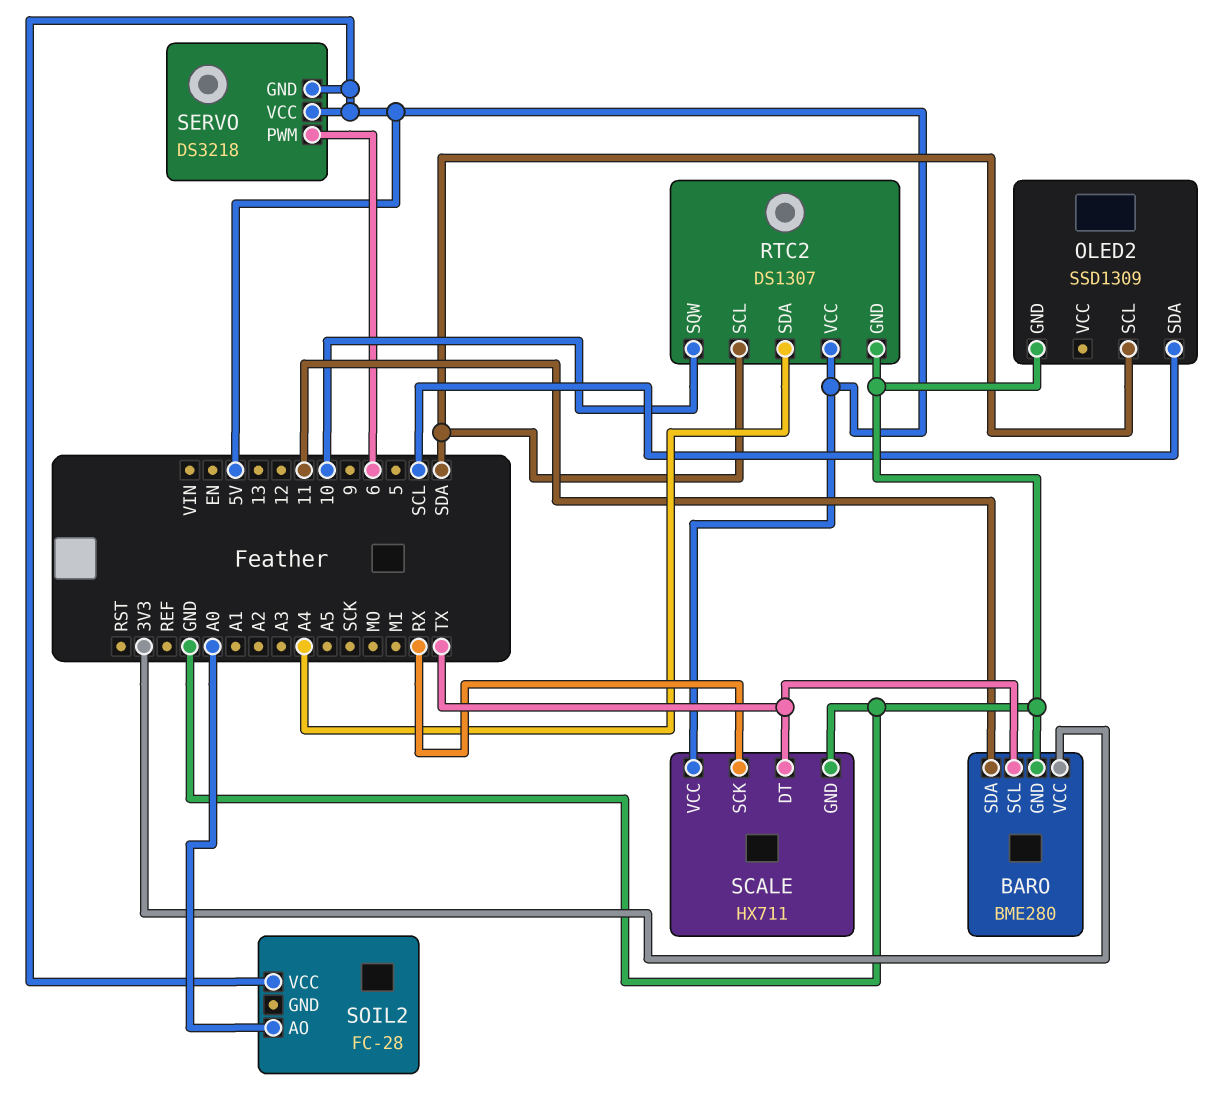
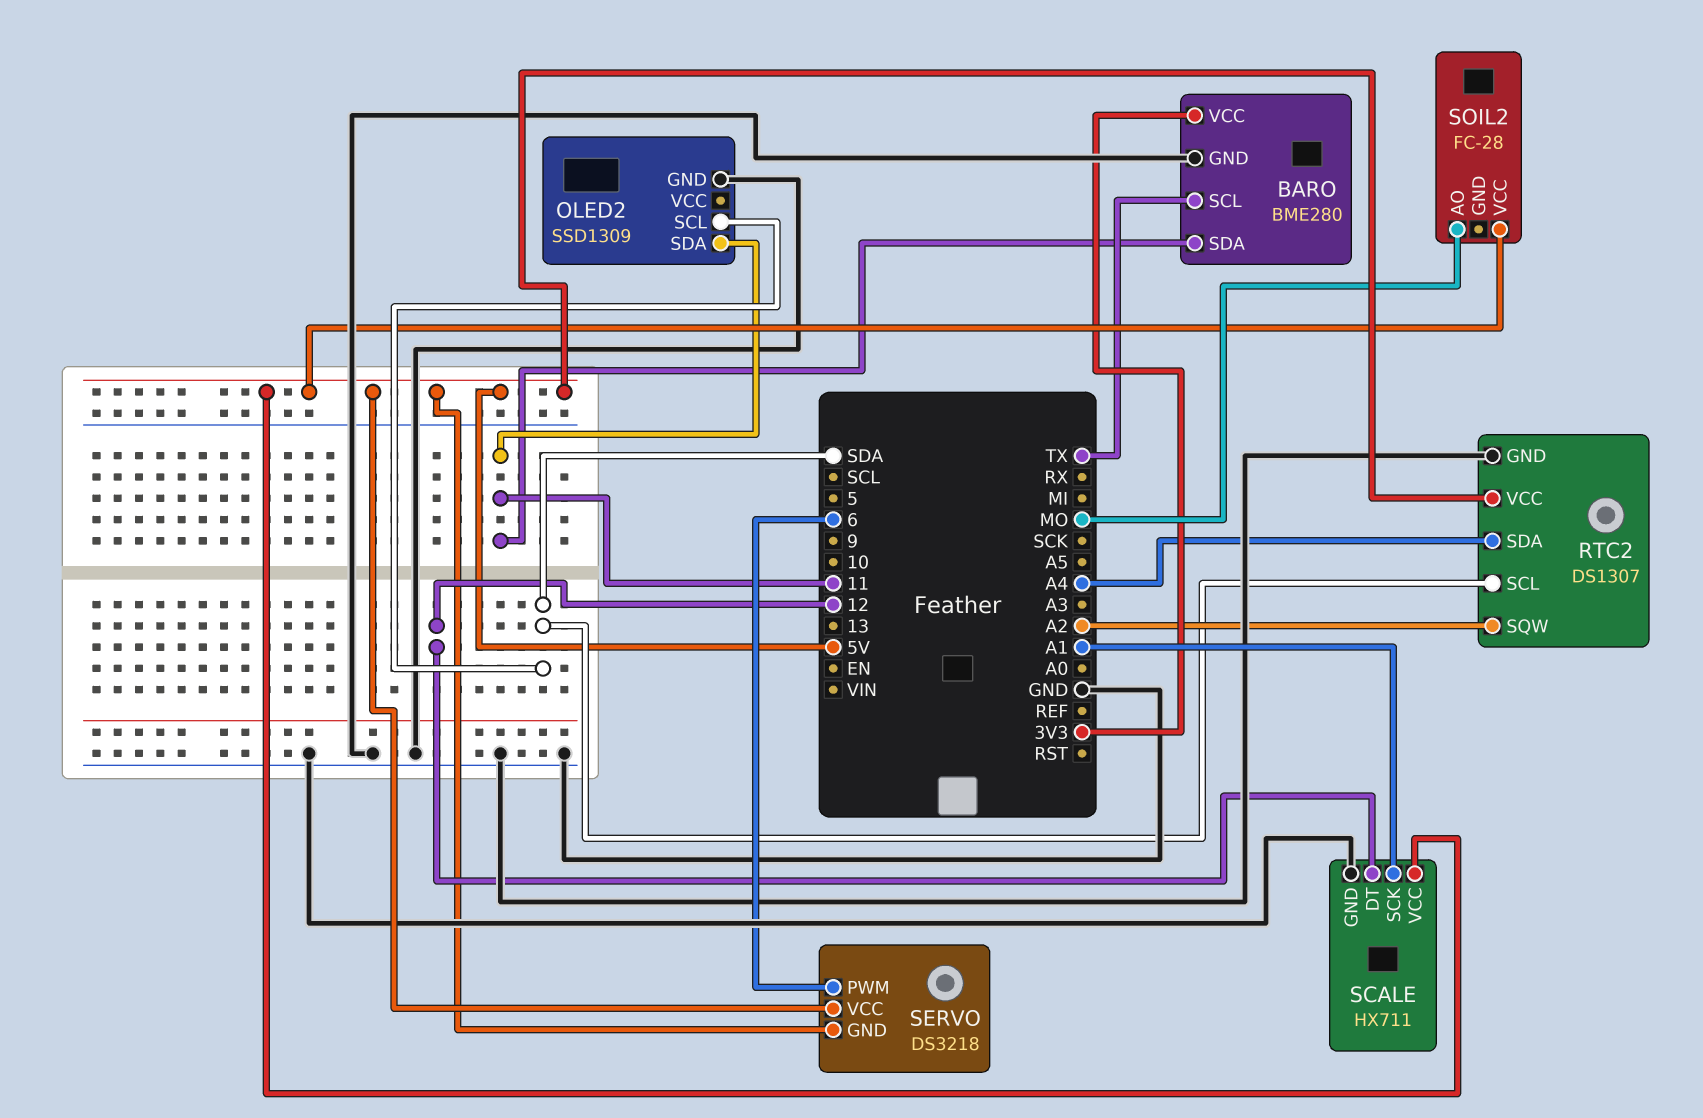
OLED2 pin SDA: SCL -> 11
RTC2 pin SQW: 10 -> A2
SCALE pin DT: TX -> 12
SCALE pin SCK: RX -> A1
SOIL2 pin AO: A0 -> MO

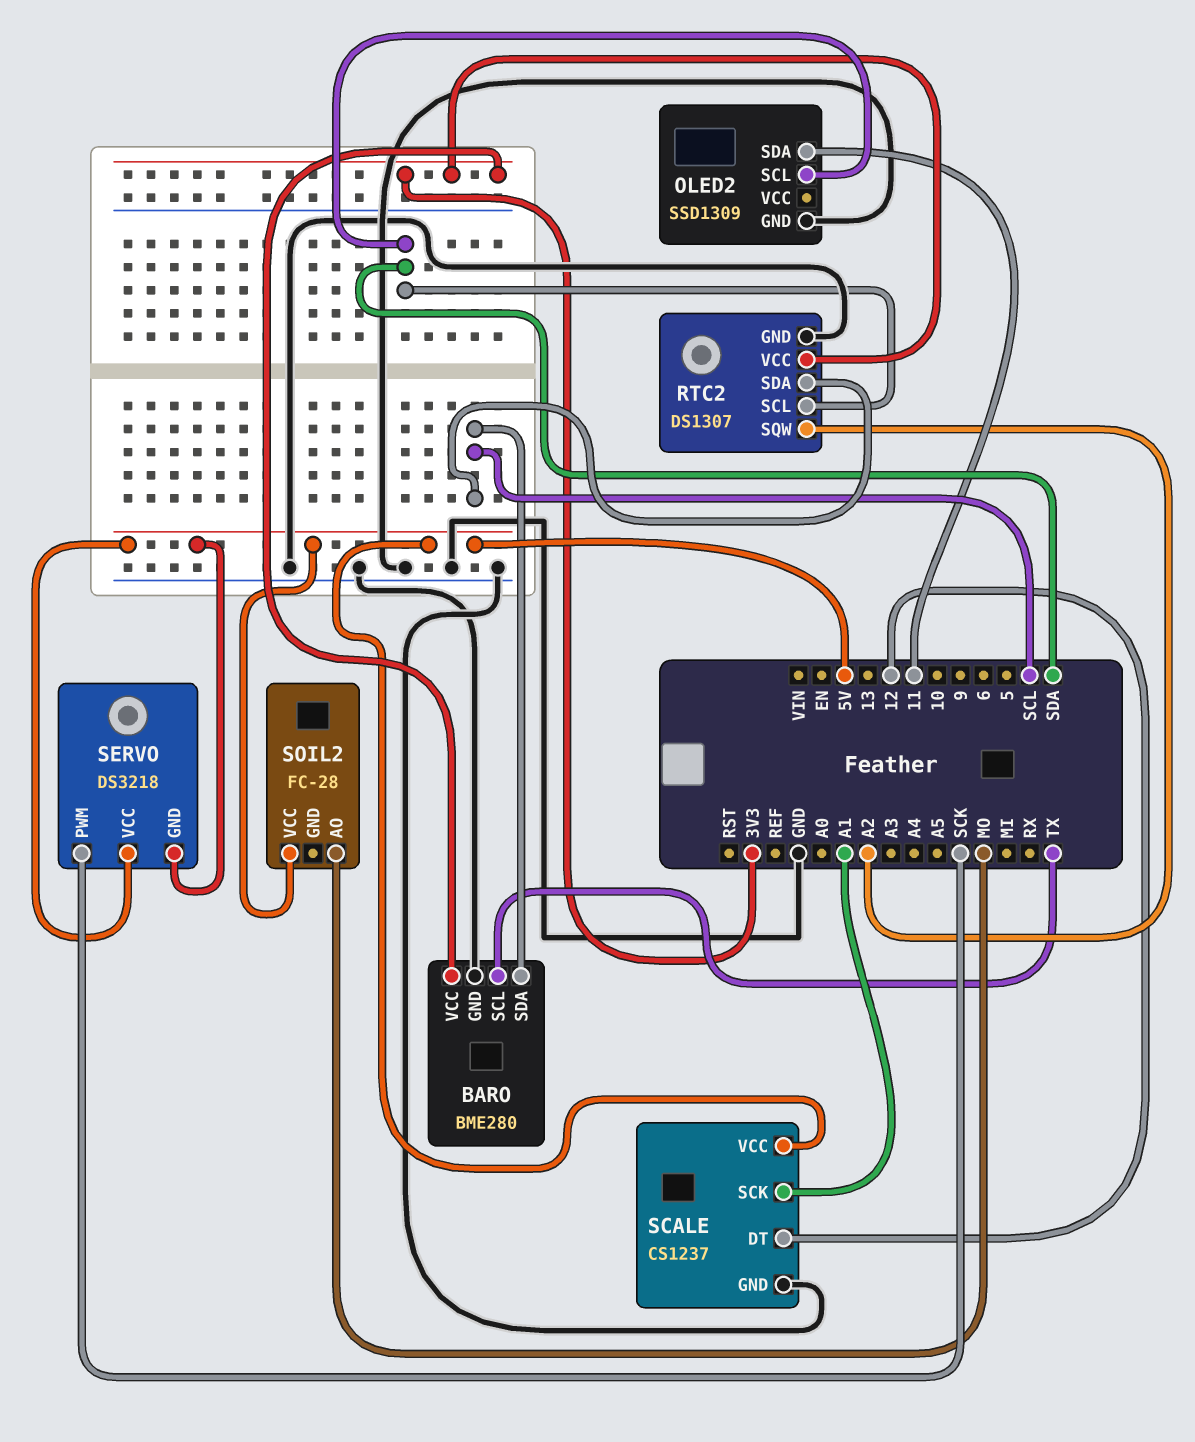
BARO pin SDA: 11 -> SCL
RTC2 pin SDA: A4 -> SCL
RTC2 pin VCC: 5V -> 3V3
SCALE: HX711 -> CS1237
SERVO pin PWM: 6 -> SCK

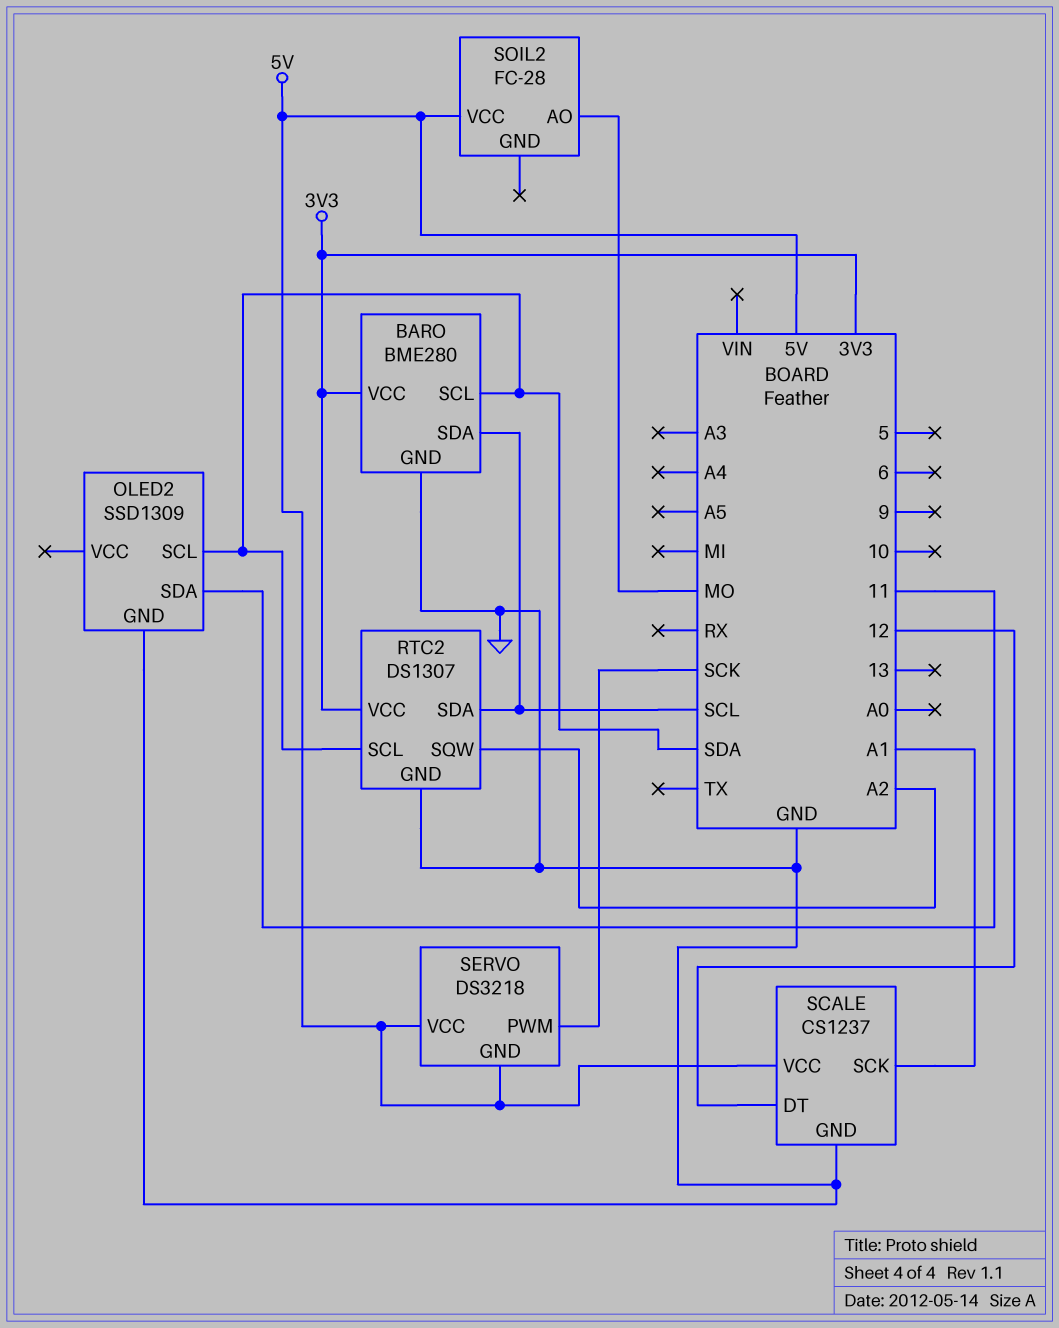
BARO pin SCL: TX -> SDA

